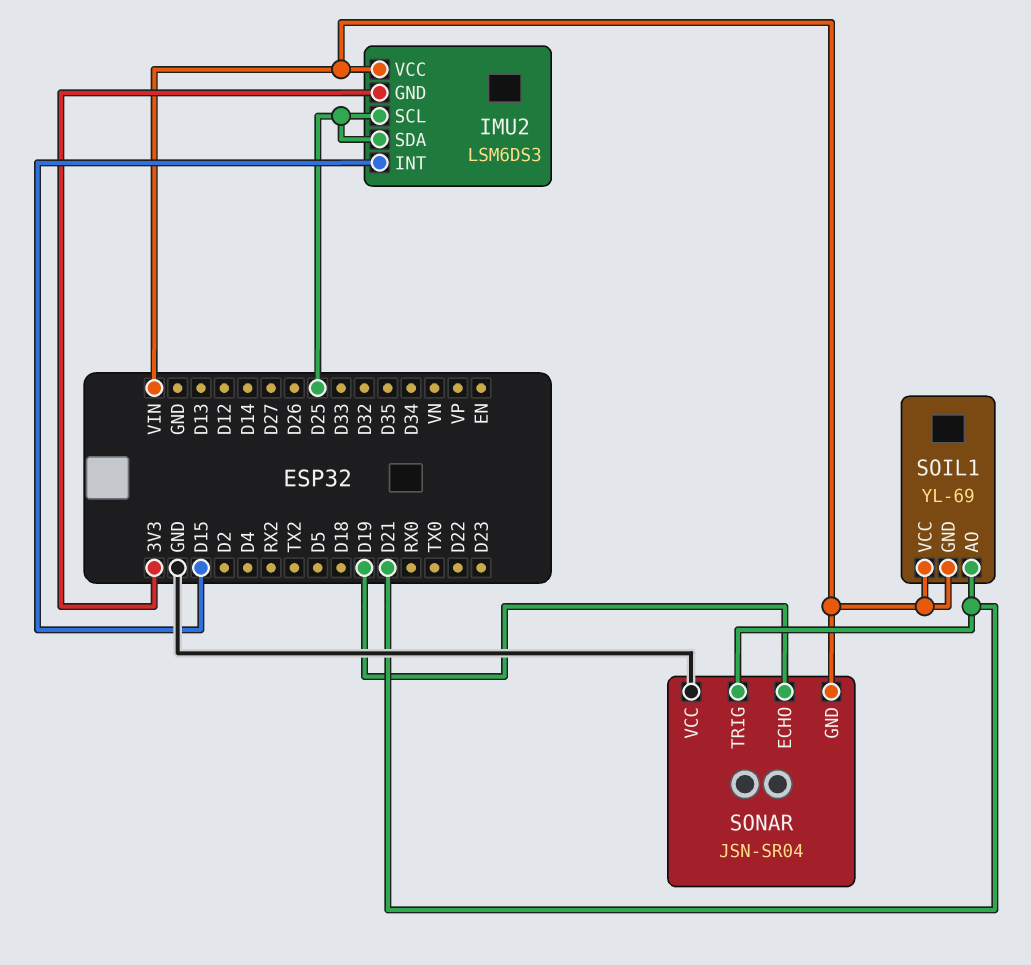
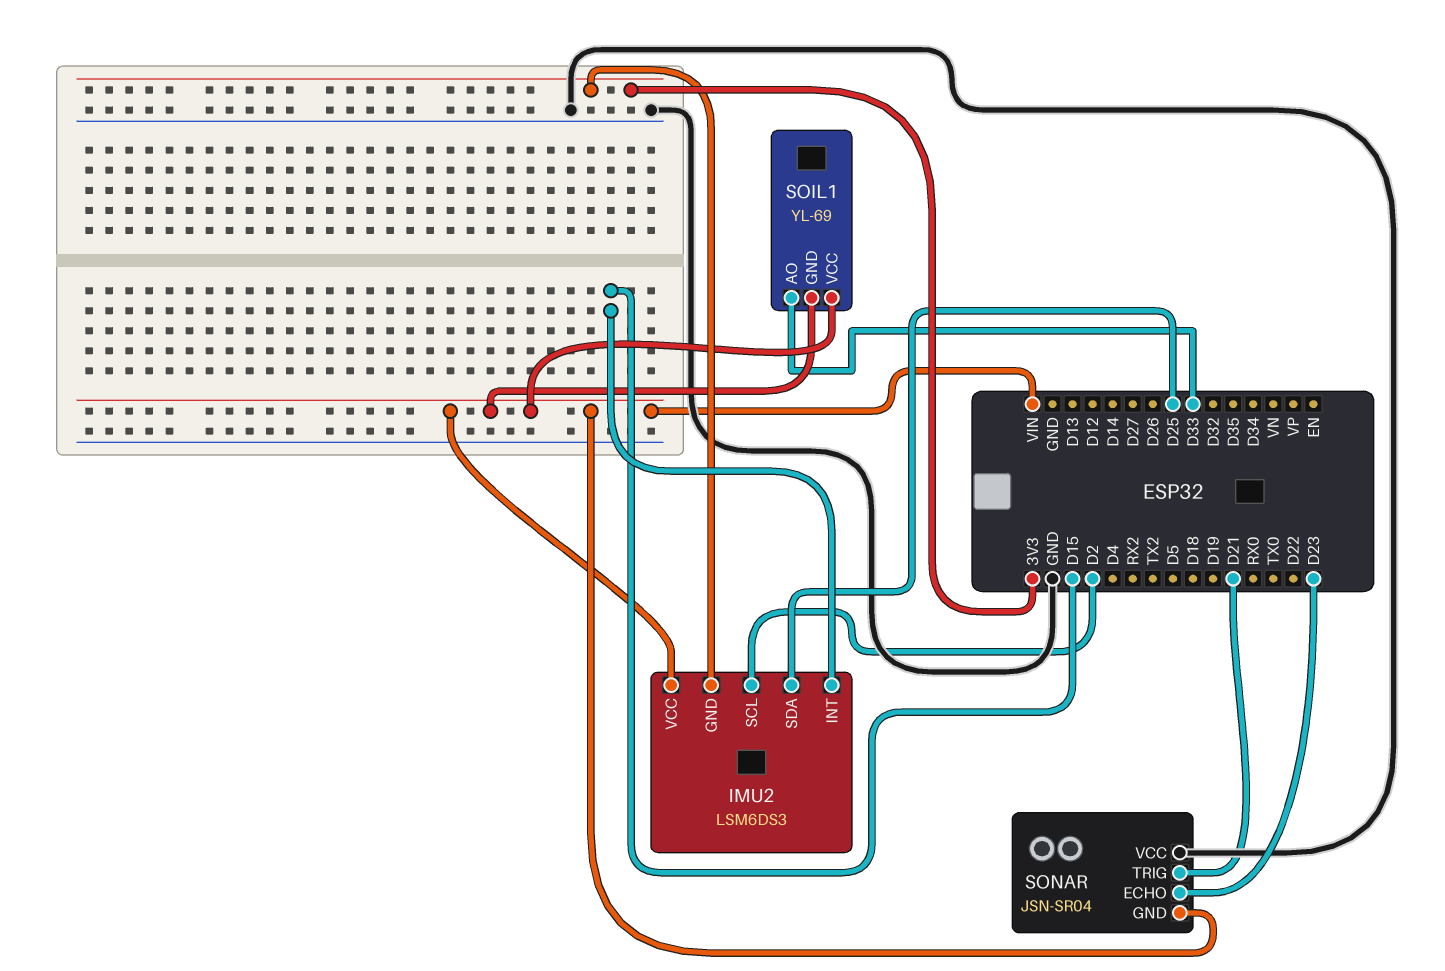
IMU2 pin SCL: D25 -> D2
SOIL1 pin AO: D21 -> D33
SONAR pin ECHO: D19 -> D23

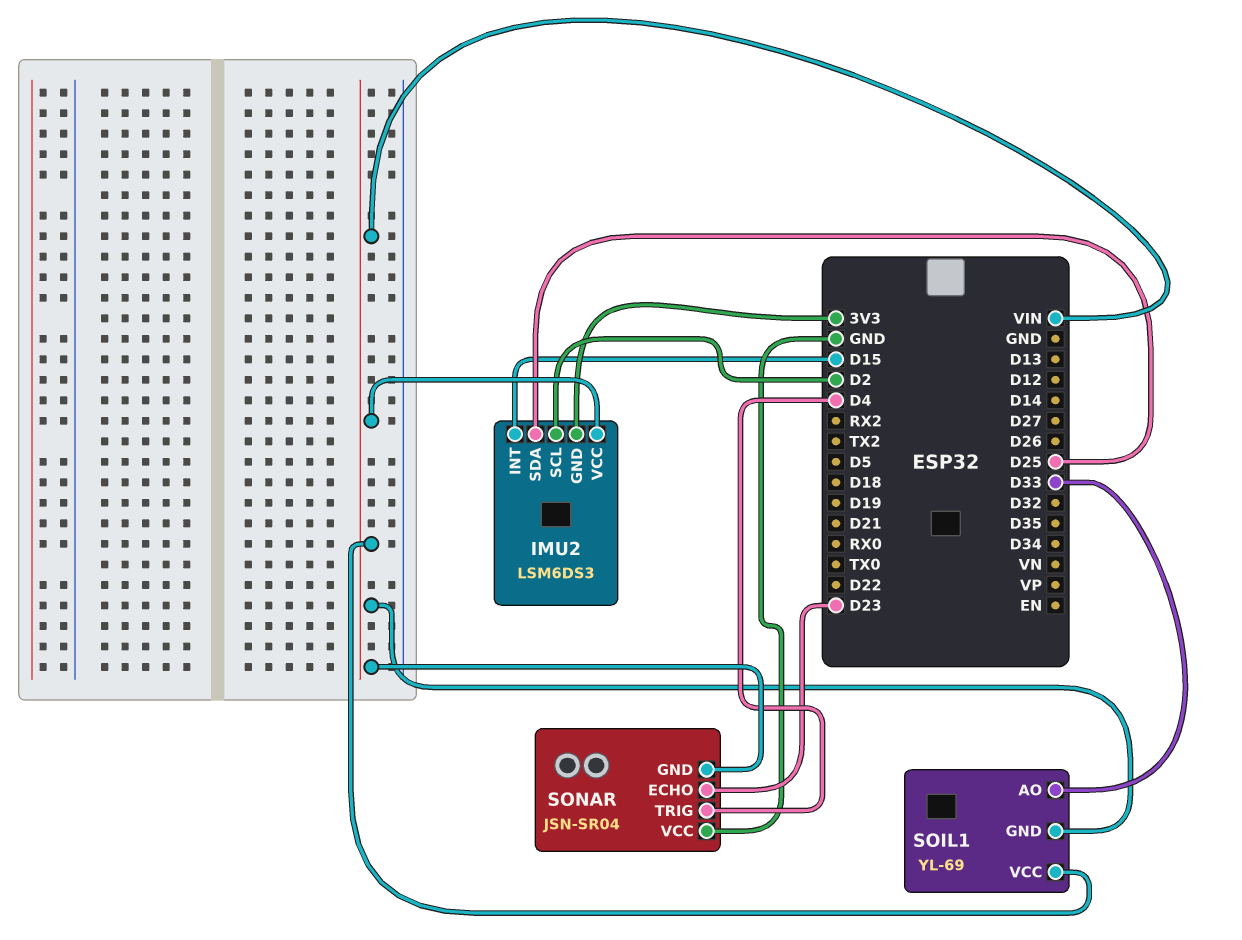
SONAR pin TRIG: D21 -> D4

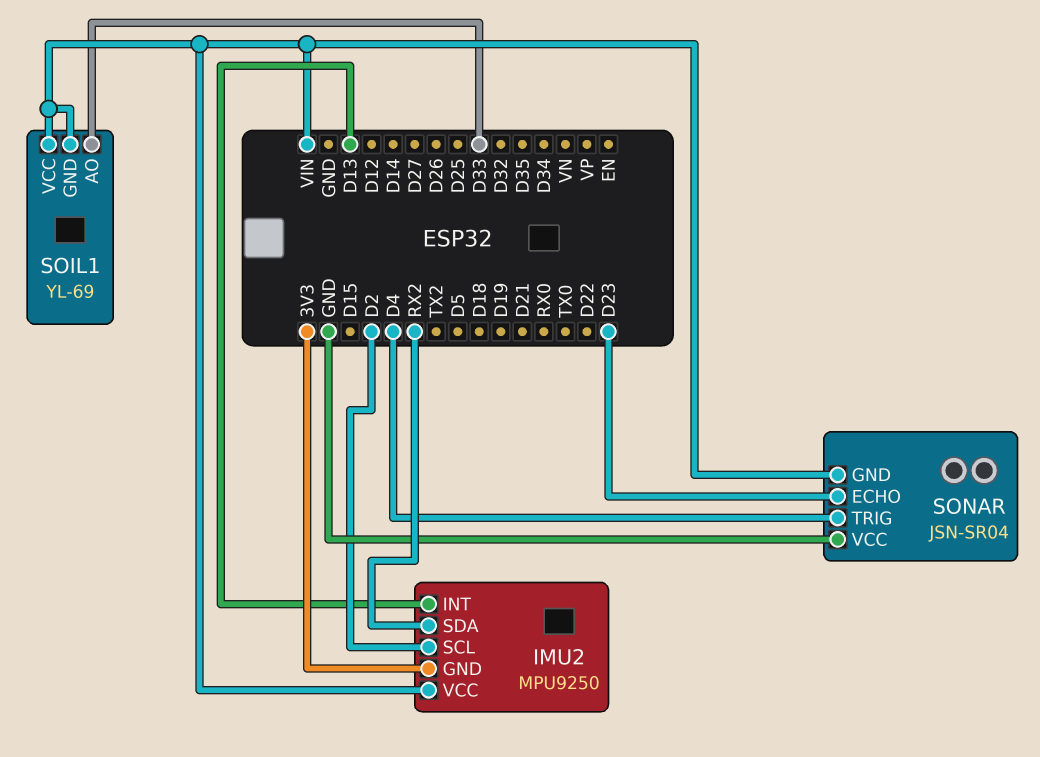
IMU2: LSM6DS3 -> MPU9250
IMU2 pin INT: D15 -> D13
IMU2 pin SDA: D25 -> RX2

